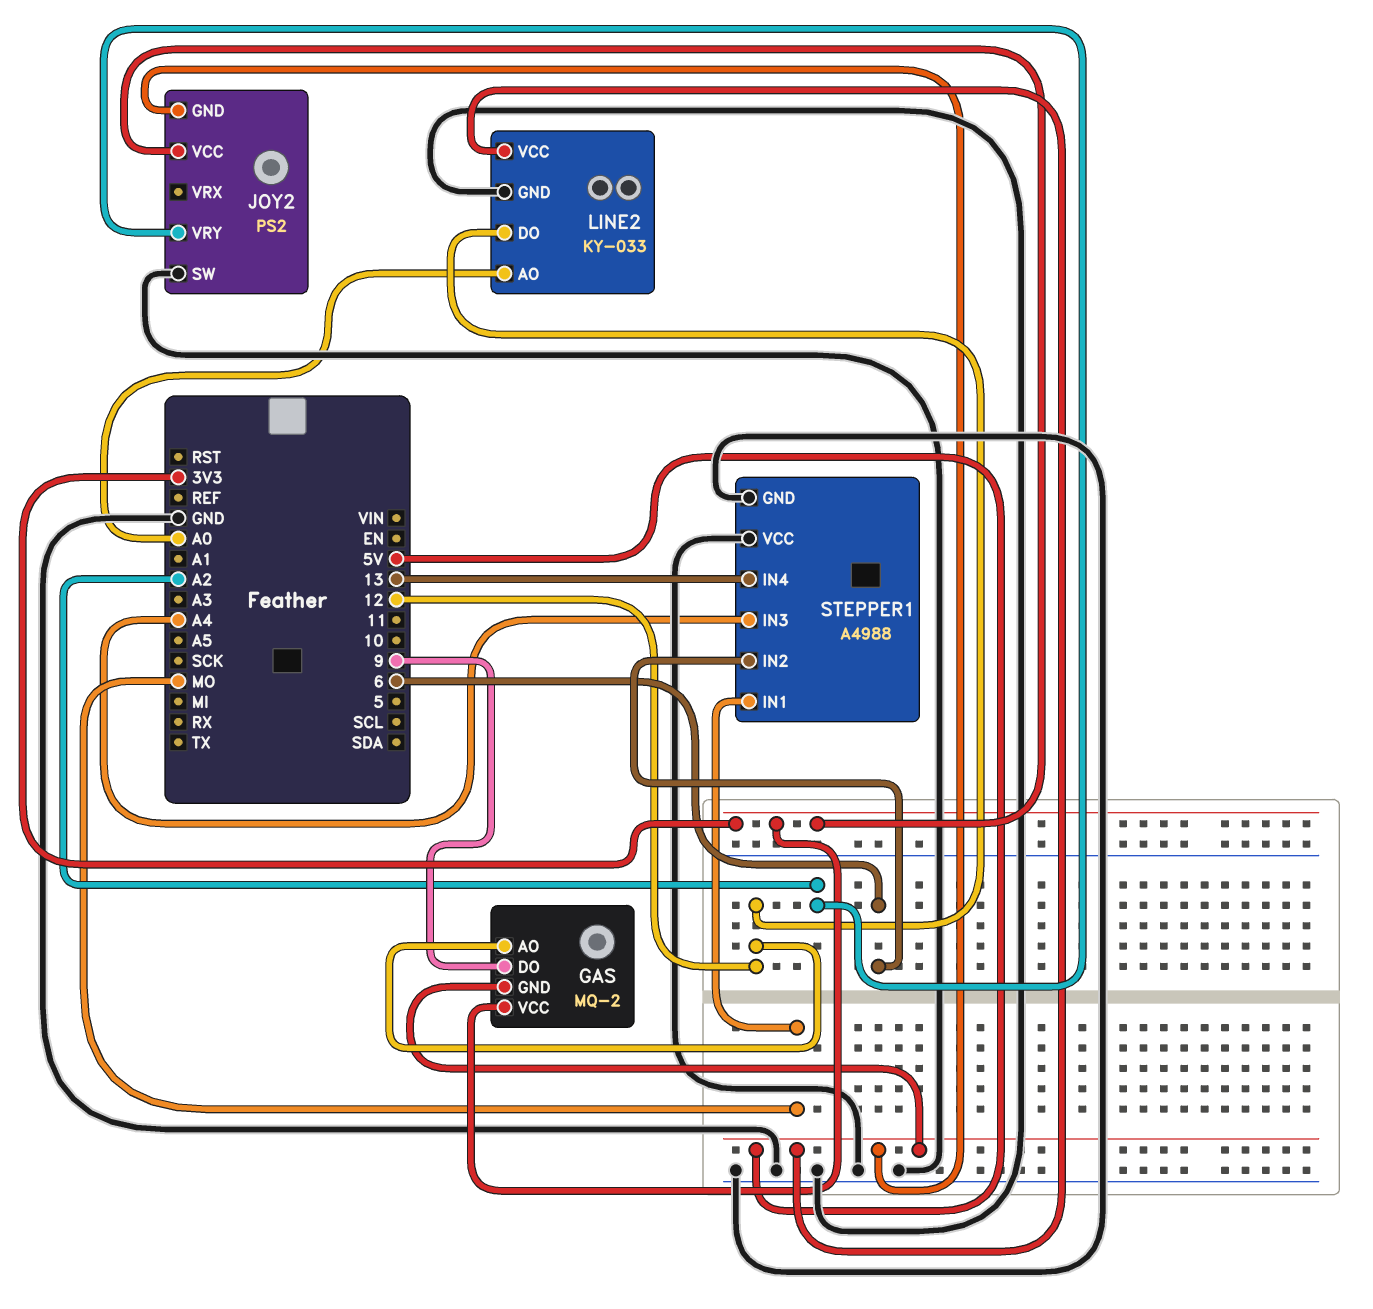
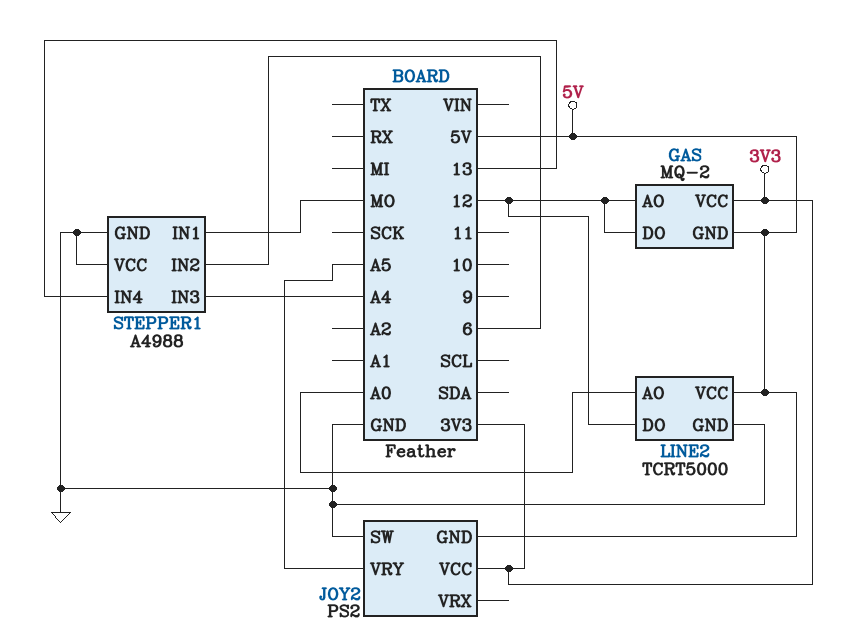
GAS pin DO: 9 -> 12
JOY2 pin VRY: A2 -> A5
LINE2: KY-033 -> TCRT5000

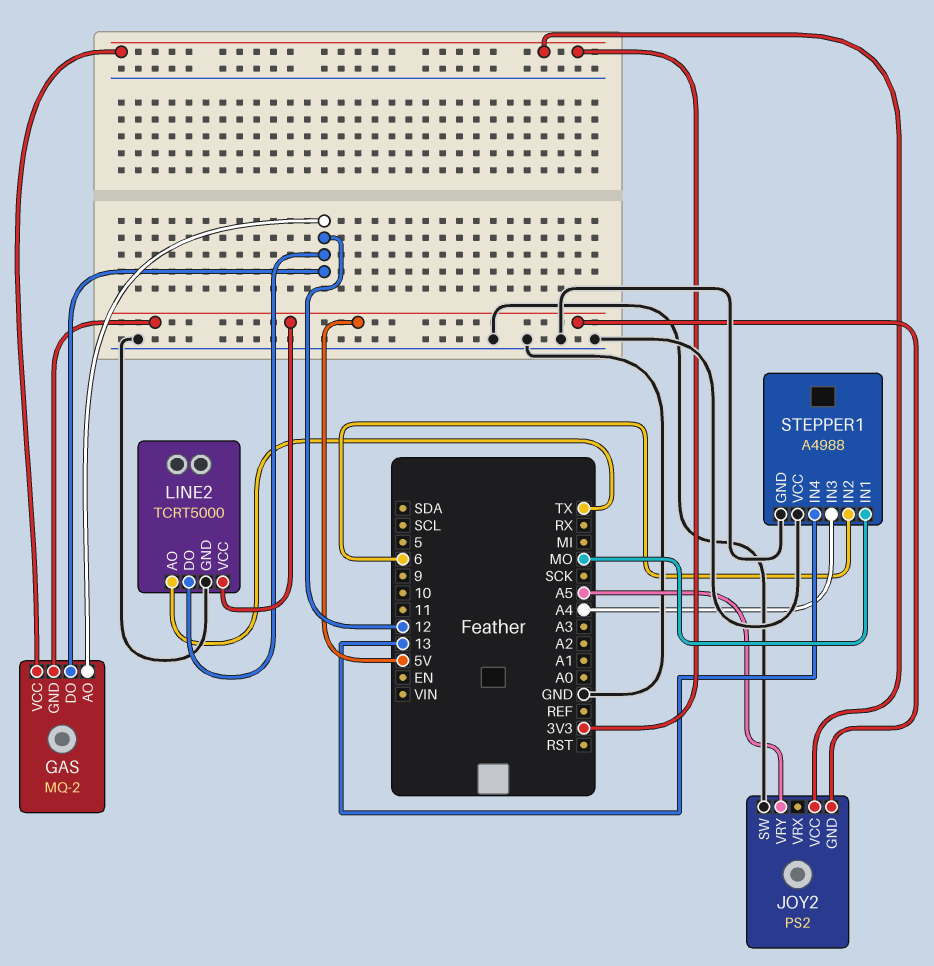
LINE2 pin AO: A0 -> TX

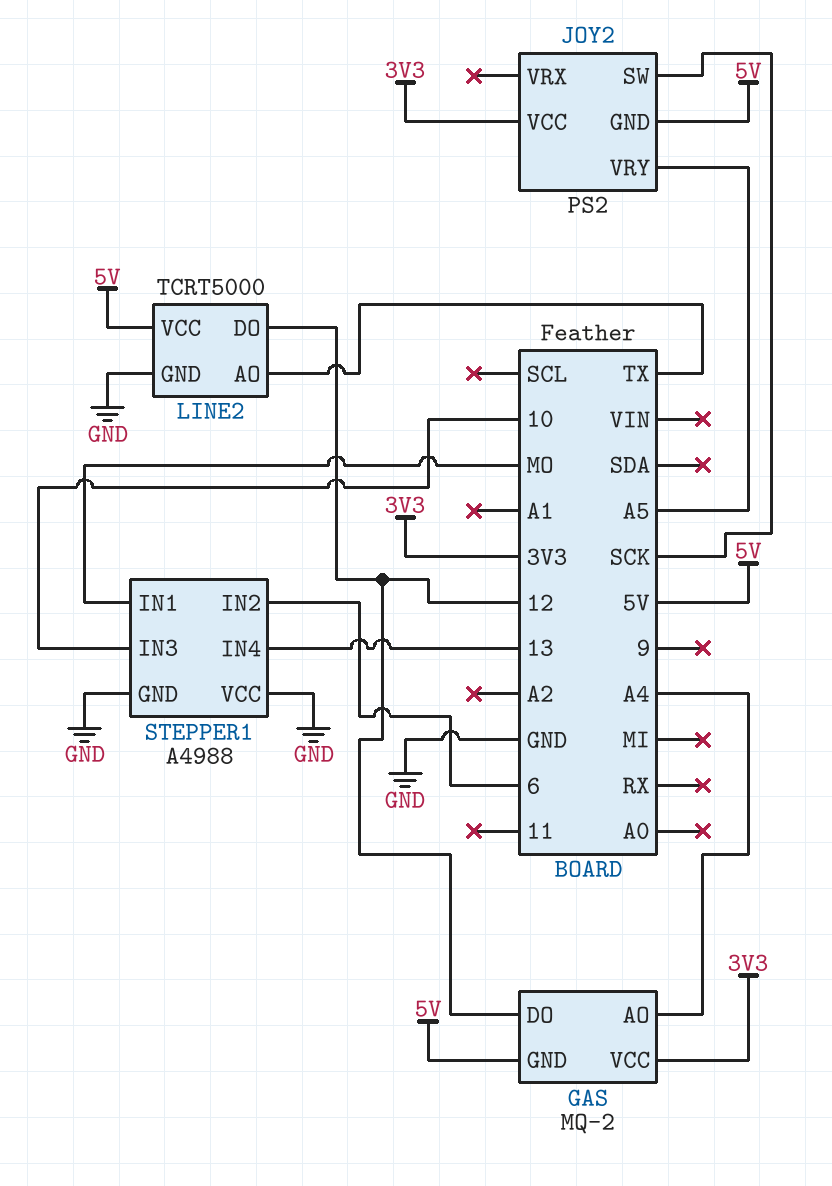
GAS pin AO: 12 -> A4
JOY2 pin SW: GND -> SCK
STEPPER1 pin IN3: A4 -> 10

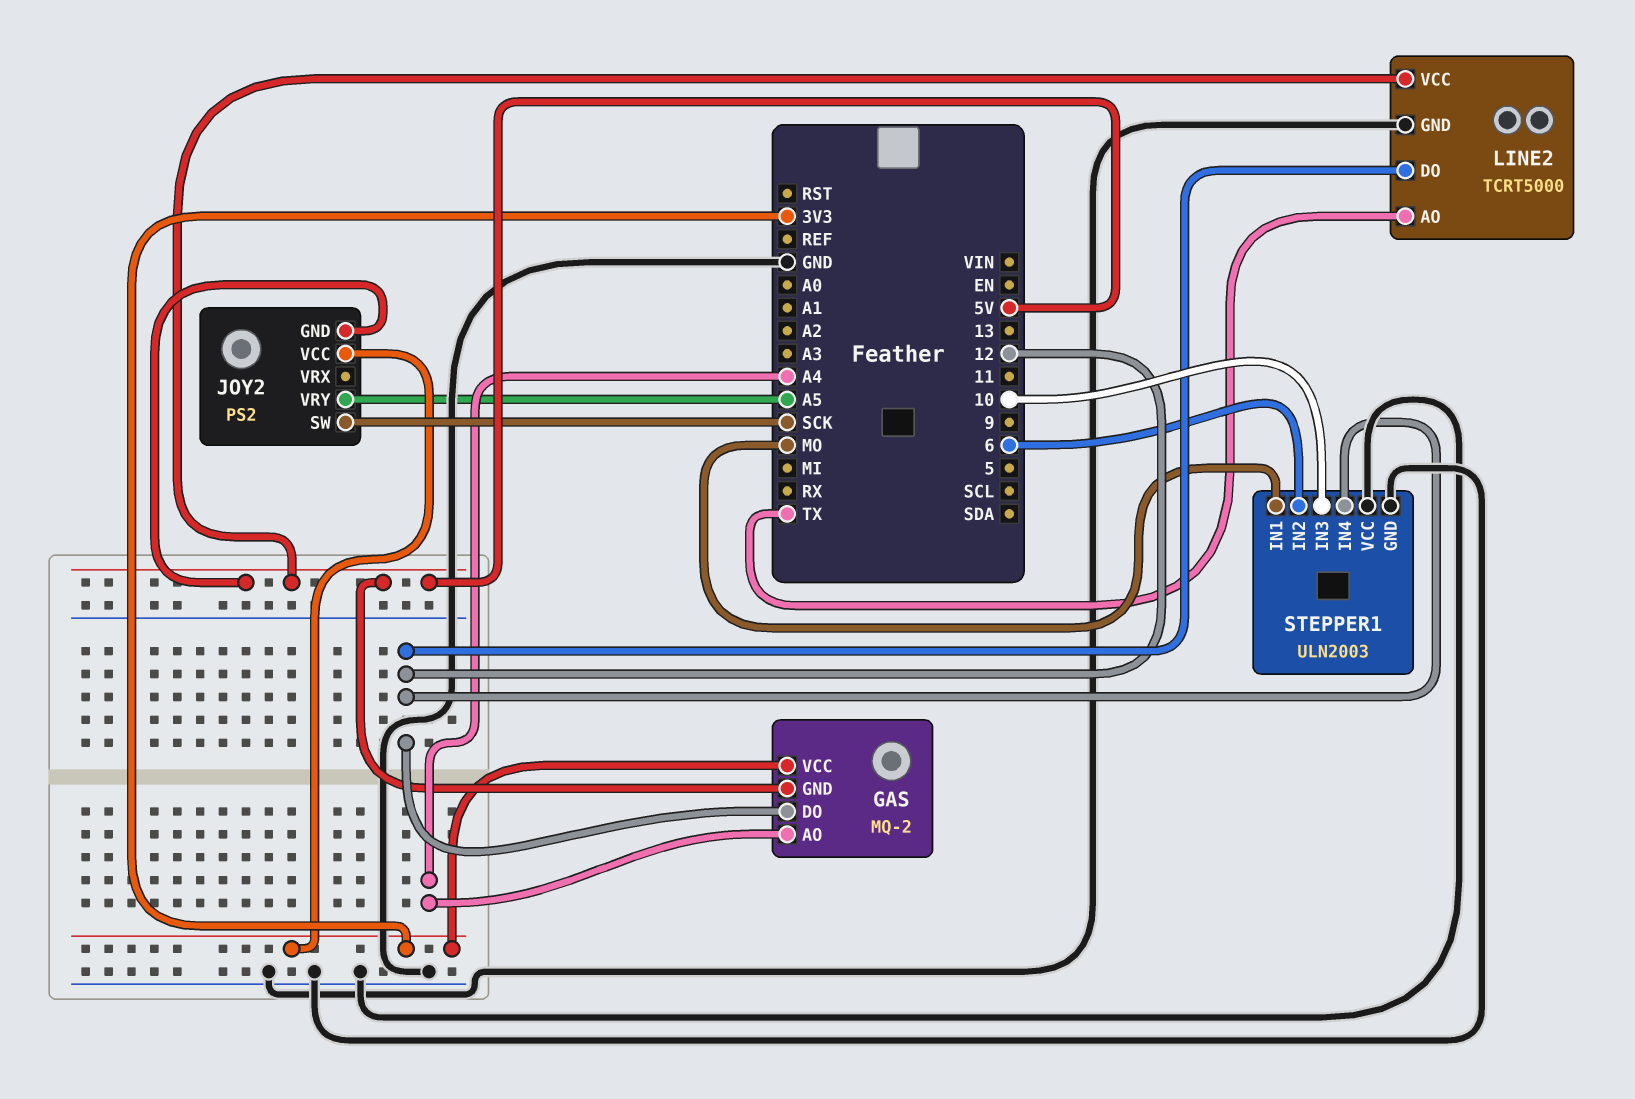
STEPPER1: A4988 -> ULN2003
STEPPER1 pin IN4: 13 -> 12

